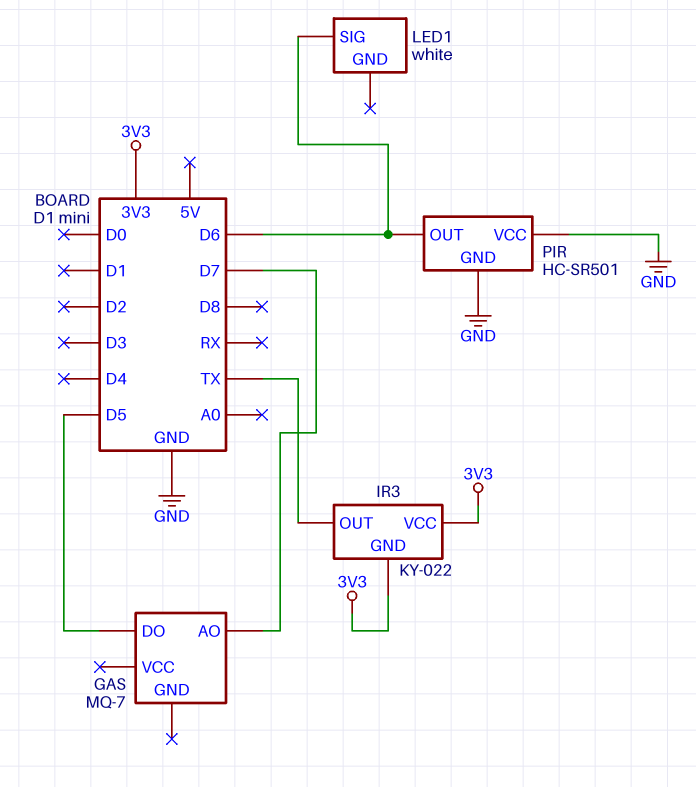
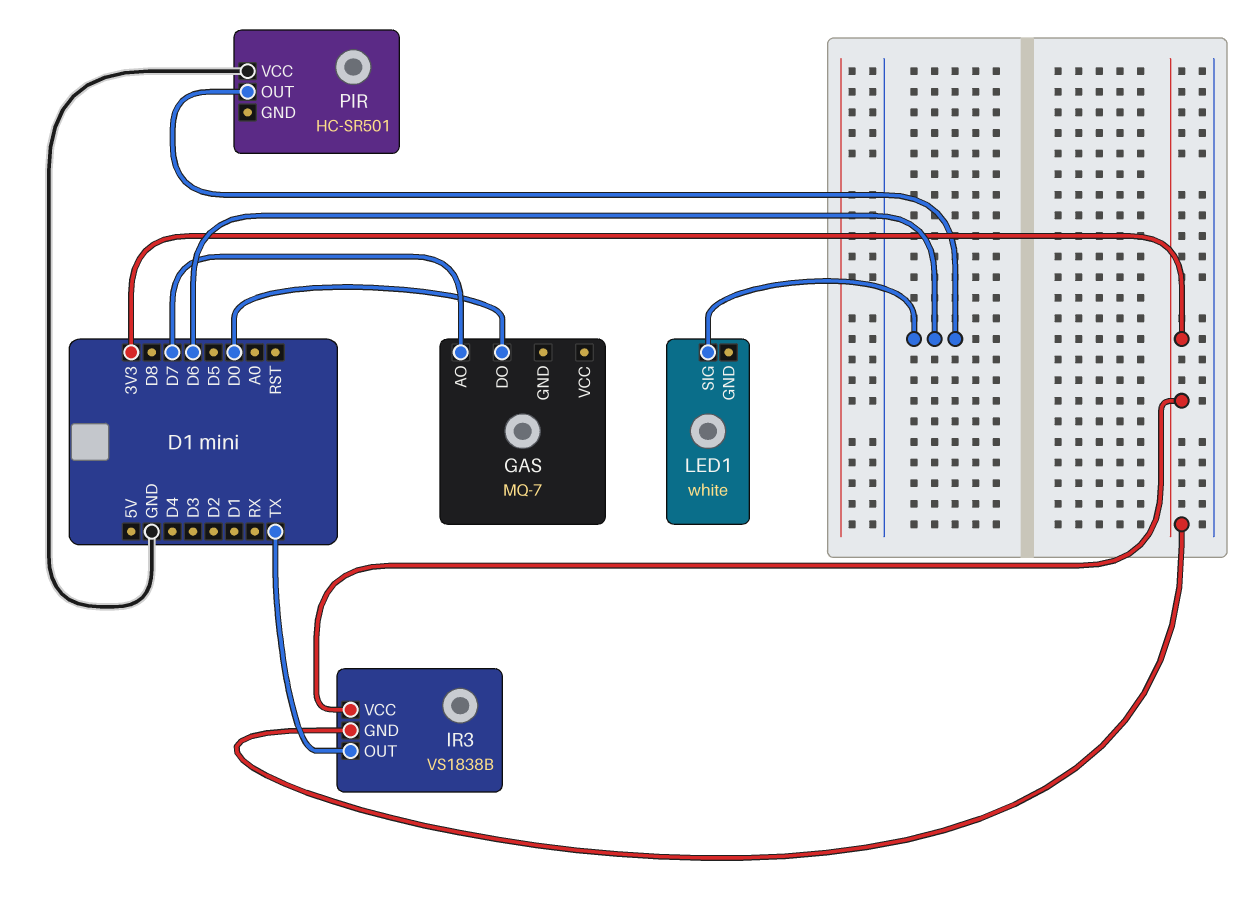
GAS pin DO: D5 -> D0
IR3: KY-022 -> VS1838B
PIR pin GND: GND -> none

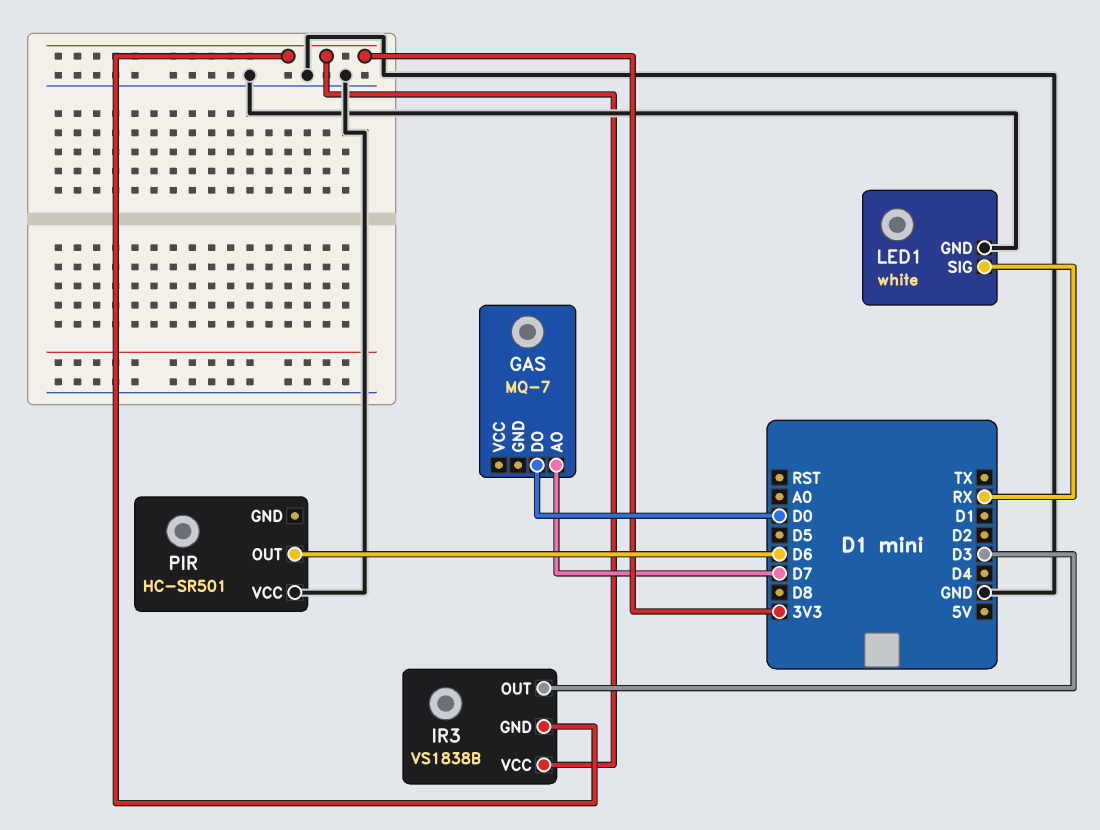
IR3 pin OUT: TX -> D3
LED1 pin GND: none -> GND
LED1 pin SIG: D6 -> RX

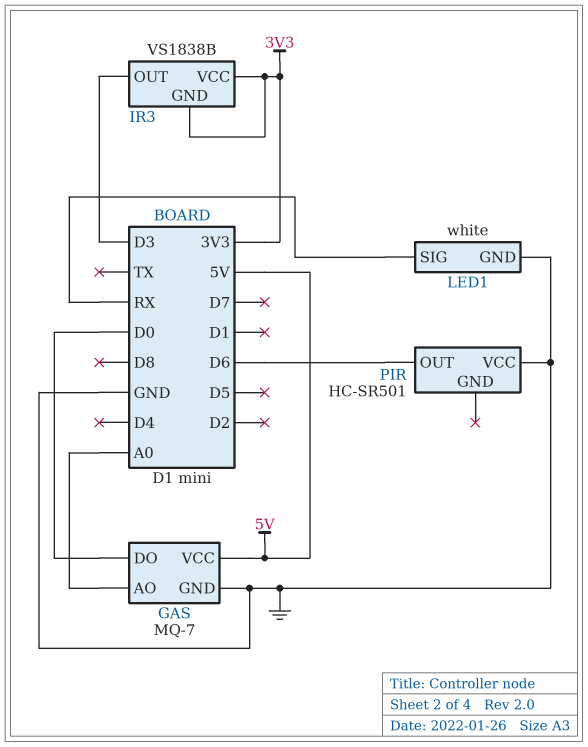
GAS pin AO: D7 -> A0
GAS pin GND: none -> GND
GAS pin VCC: none -> 5V

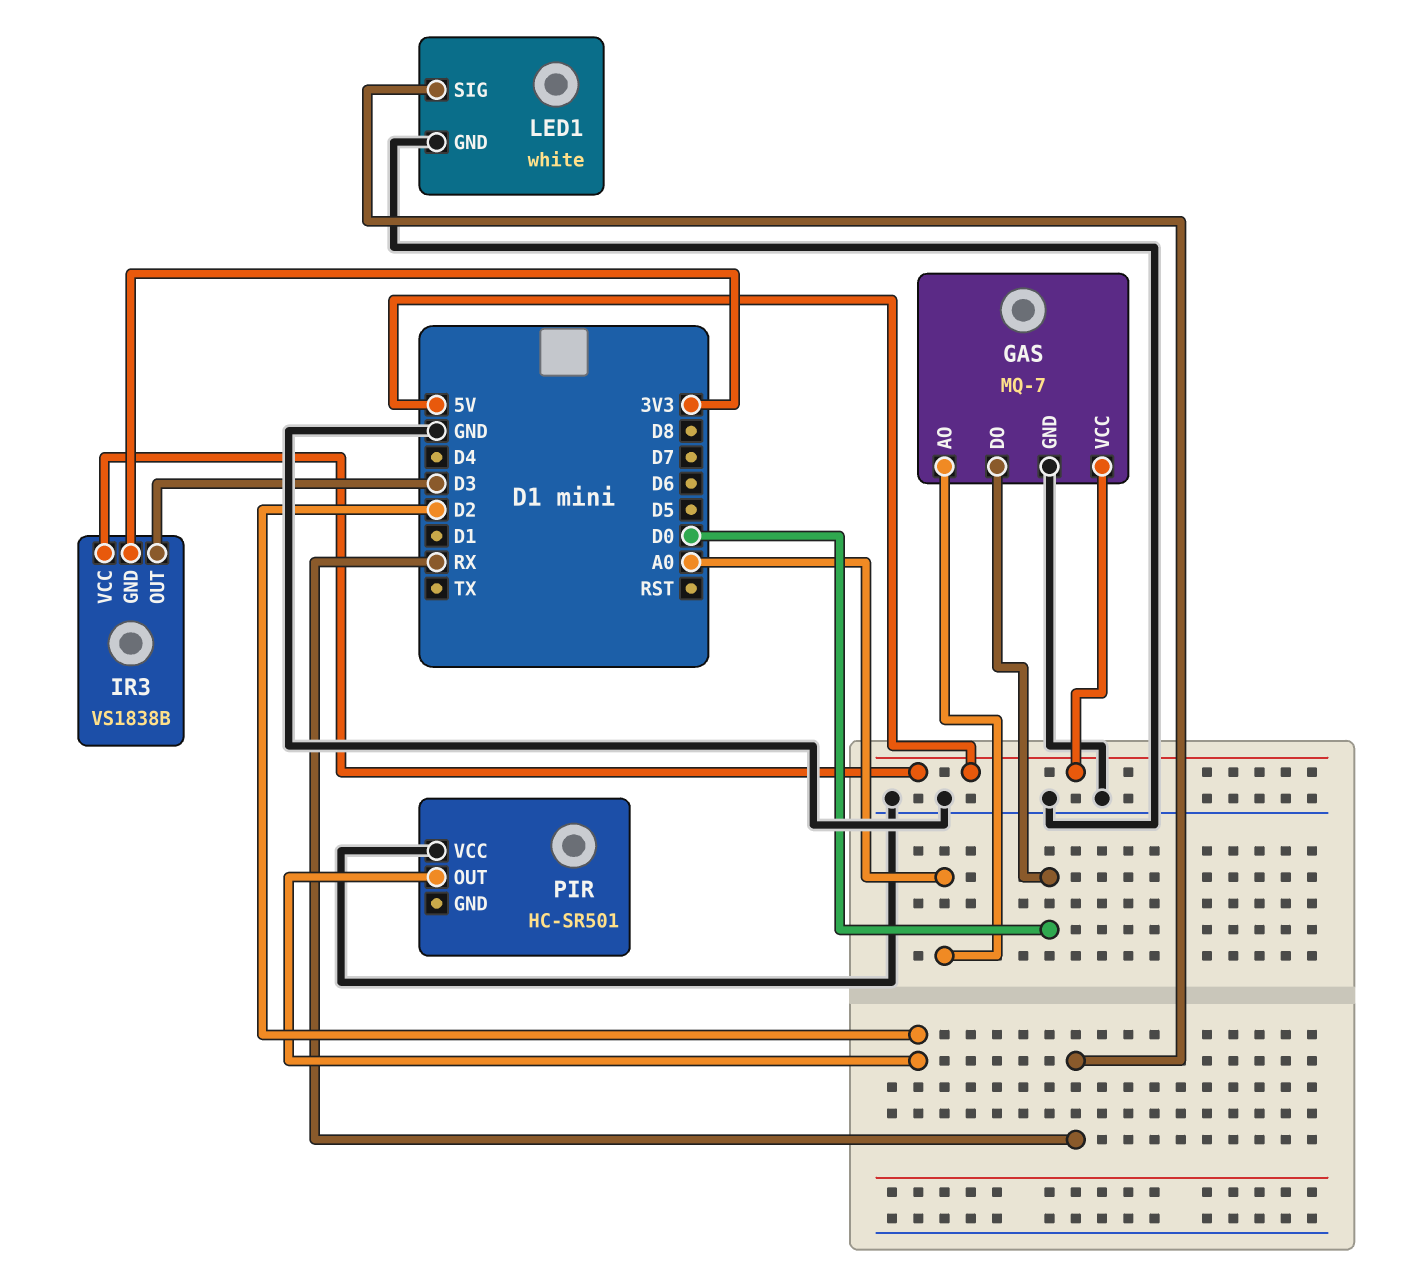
IR3 pin VCC: 3V3 -> 5V
PIR pin OUT: D6 -> D2

